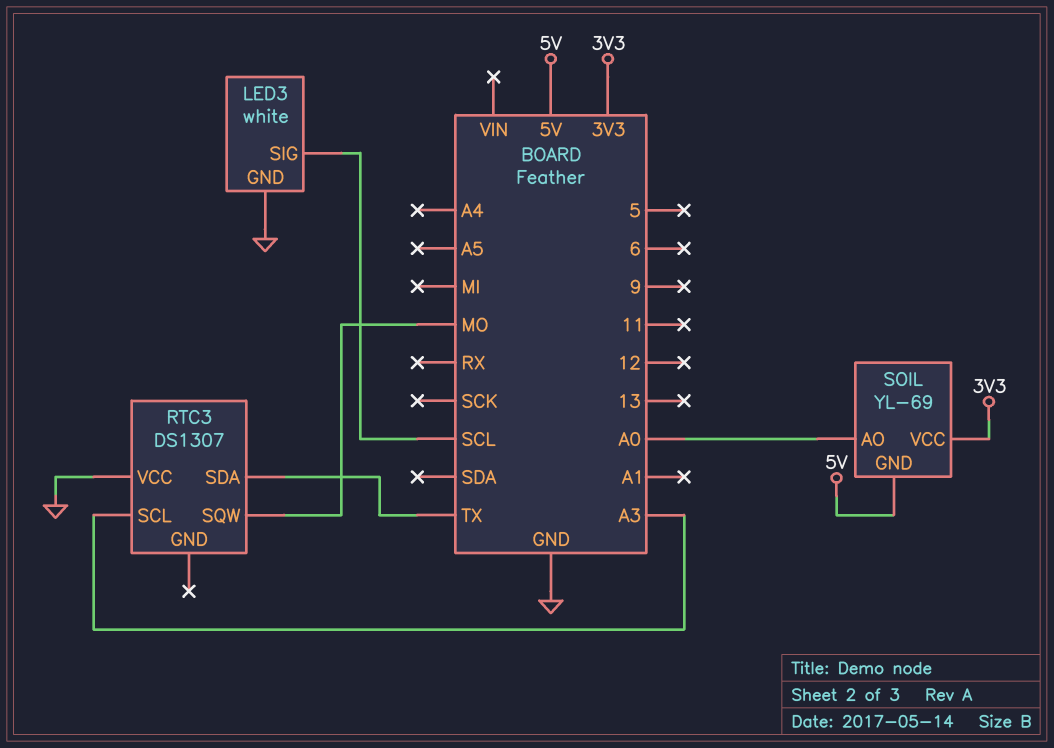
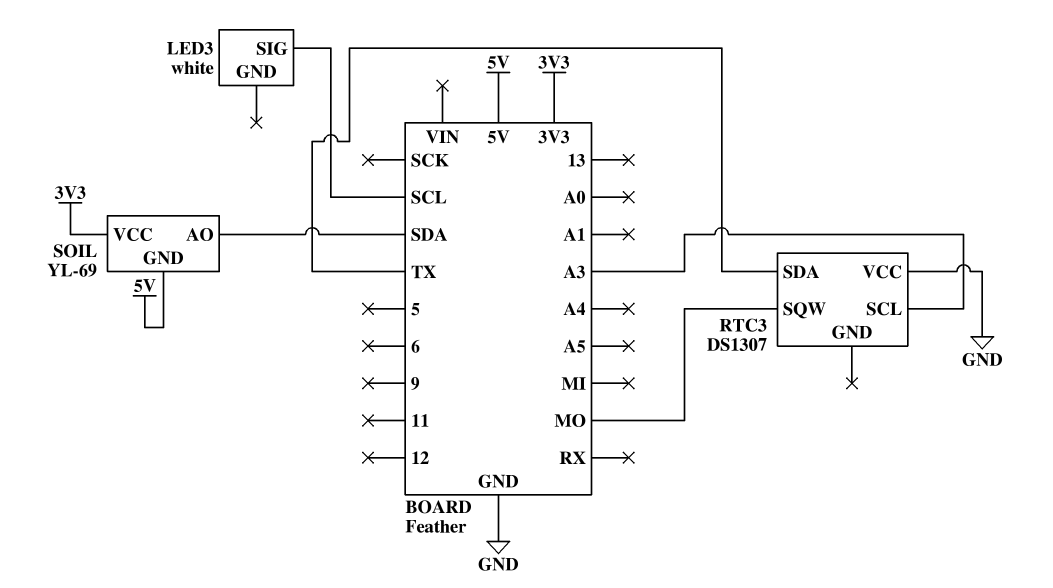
LED3 pin GND: GND -> none
SOIL pin AO: A0 -> SDA

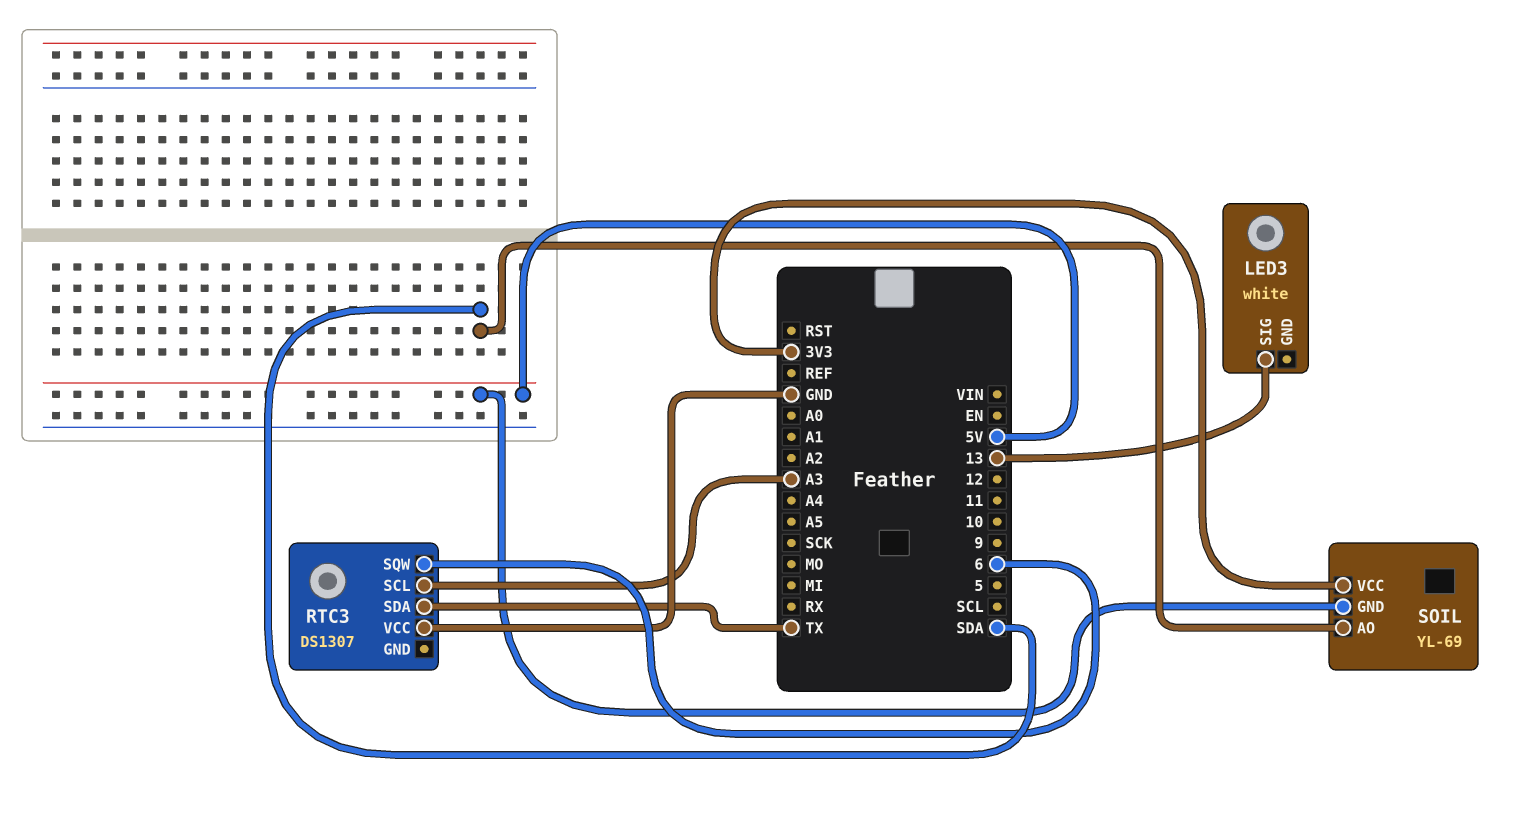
LED3 pin SIG: SCL -> 13
RTC3 pin SQW: MO -> 6

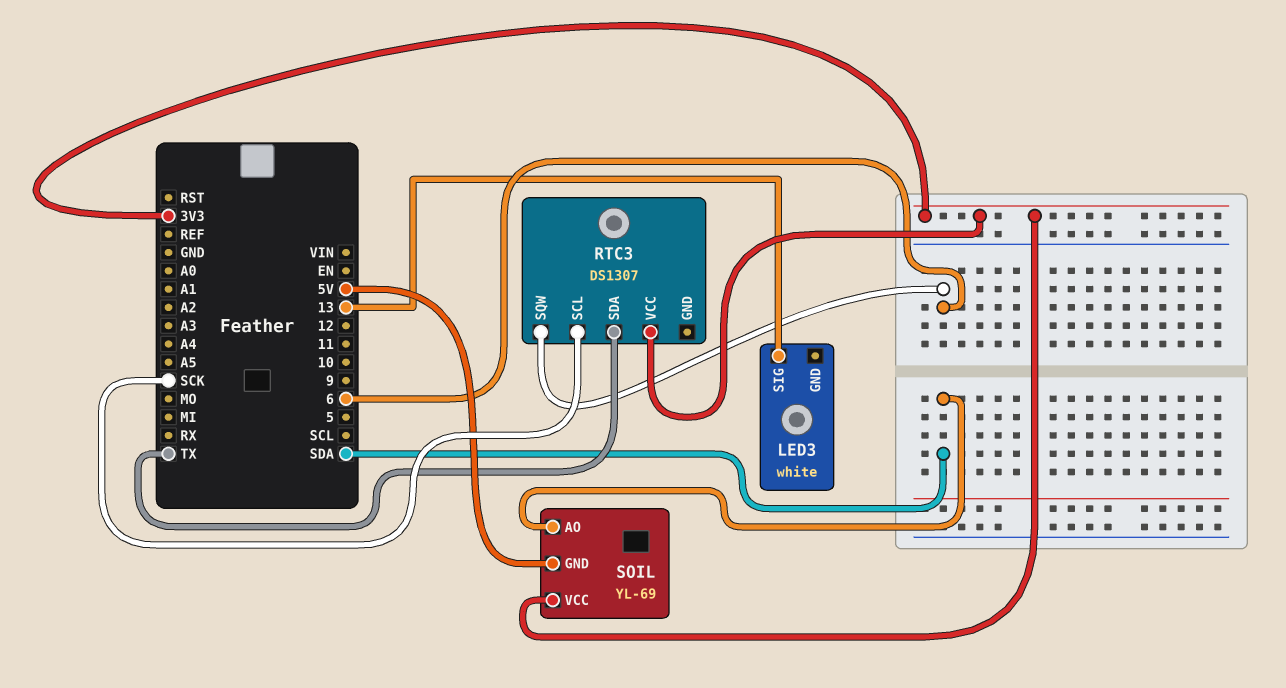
RTC3 pin SCL: A3 -> SCK
RTC3 pin VCC: GND -> 3V3

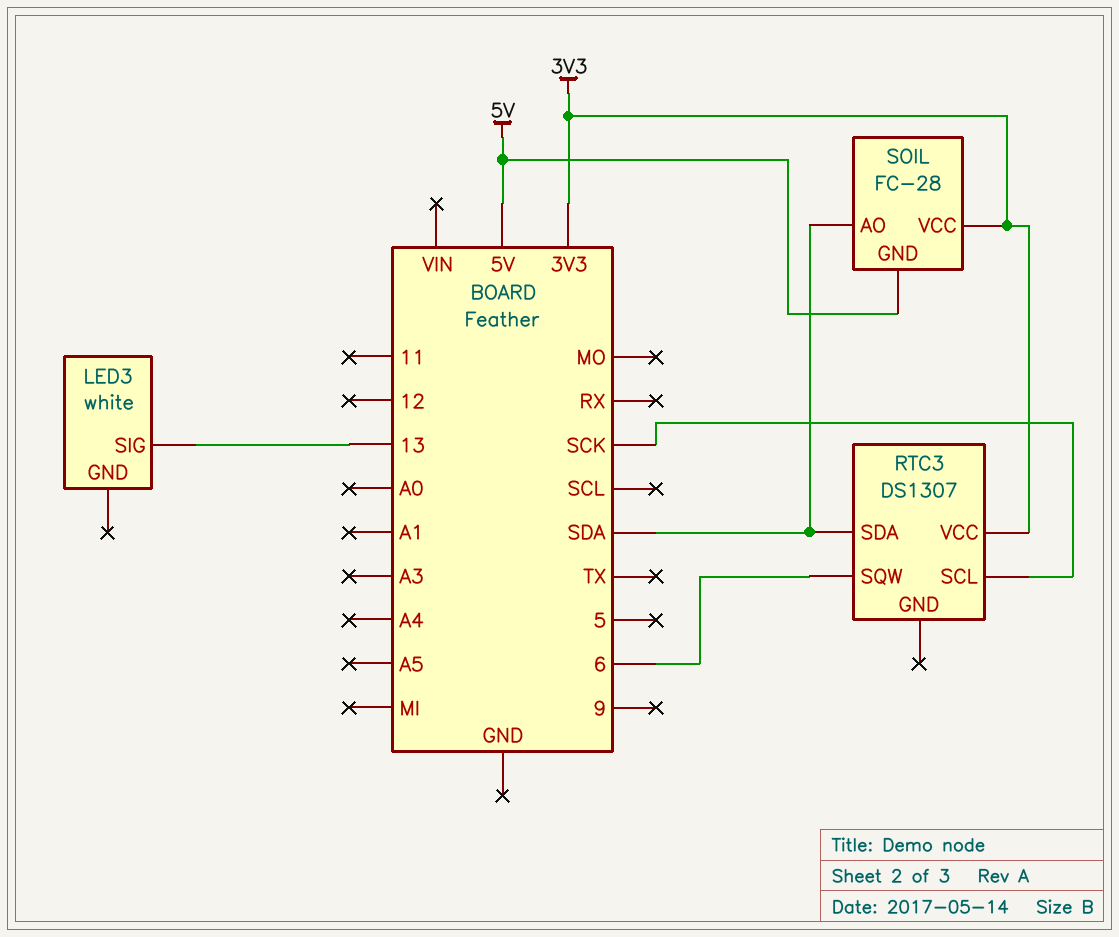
RTC3 pin SDA: TX -> SDA
SOIL: YL-69 -> FC-28

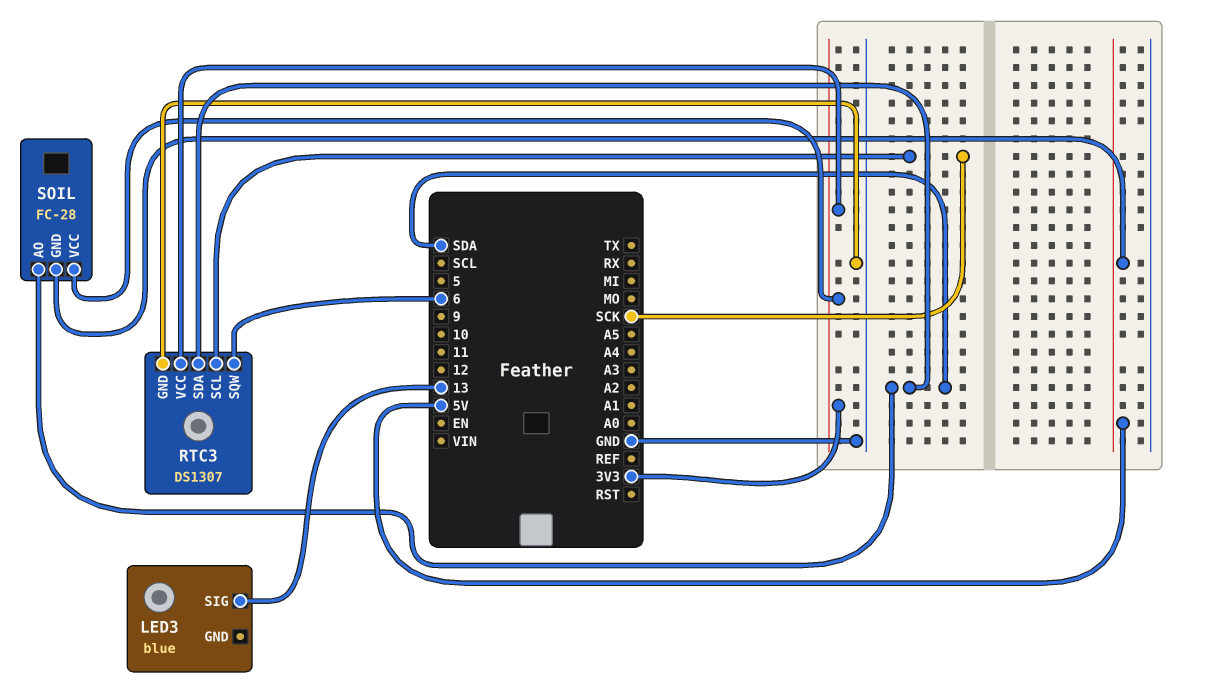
LED3: white -> blue
RTC3 pin GND: none -> GND

